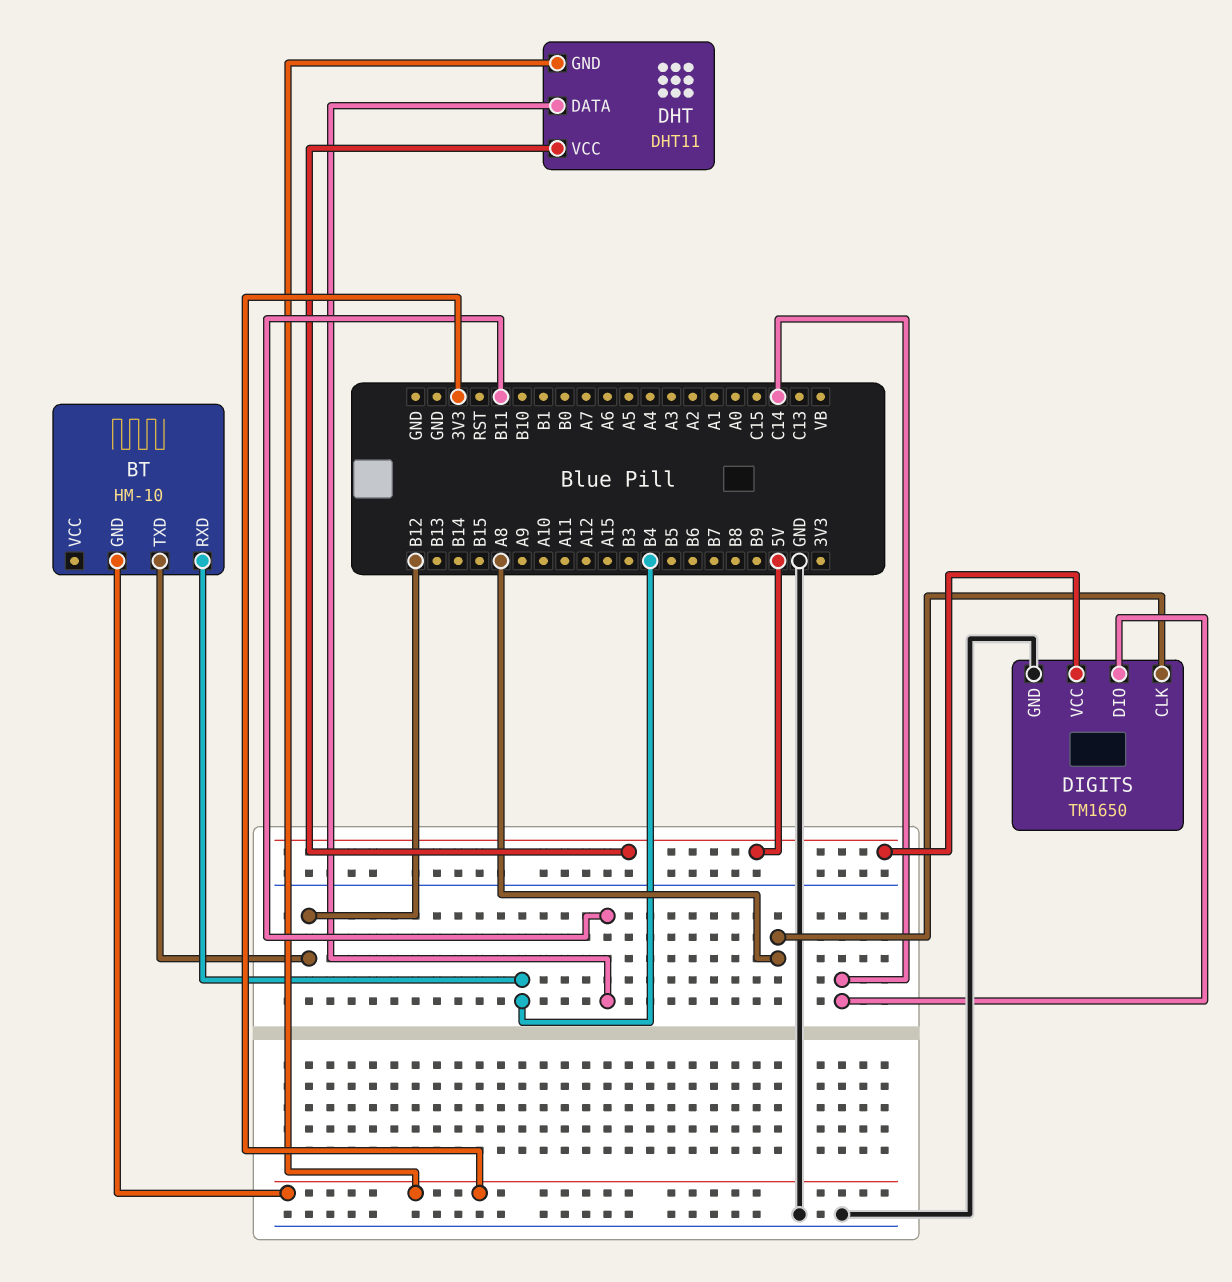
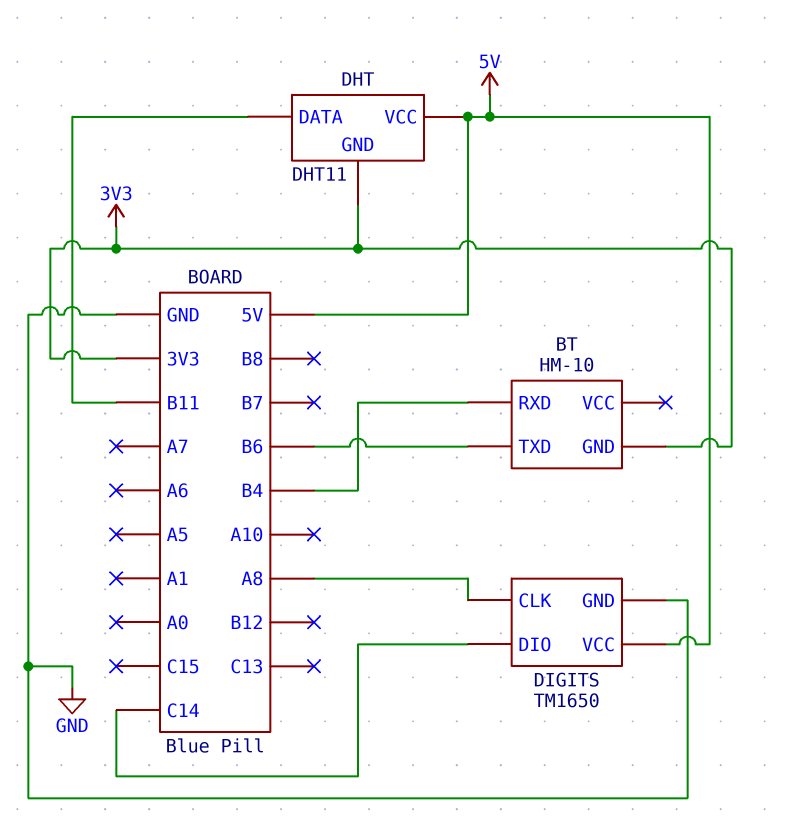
BT pin TXD: B12 -> B6

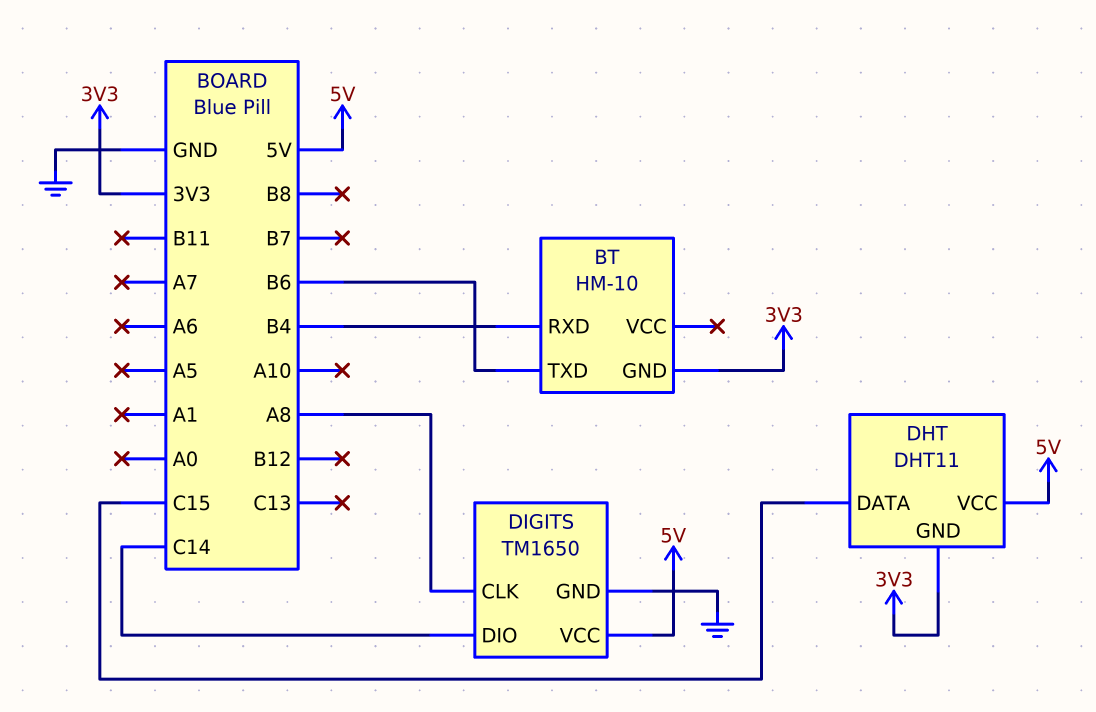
DHT pin DATA: B11 -> C15

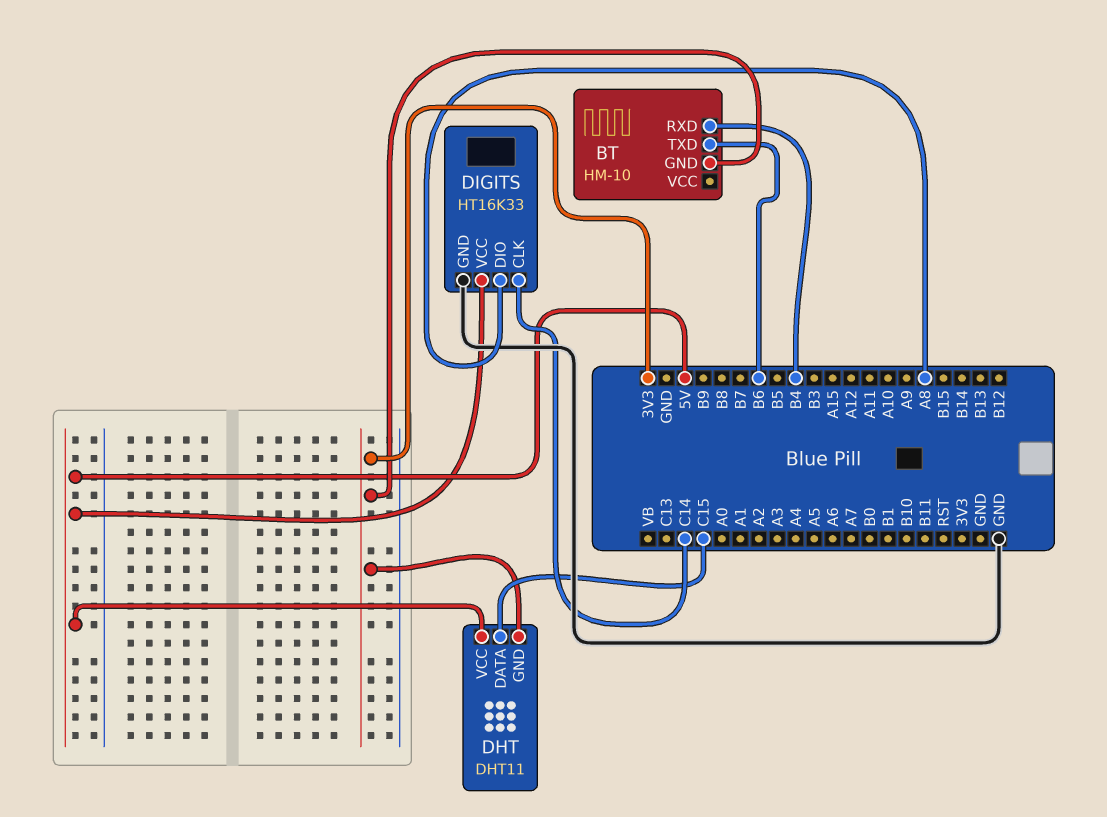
DIGITS: TM1650 -> HT16K33
DIGITS pin CLK: A8 -> C14
DIGITS pin DIO: C14 -> A8

